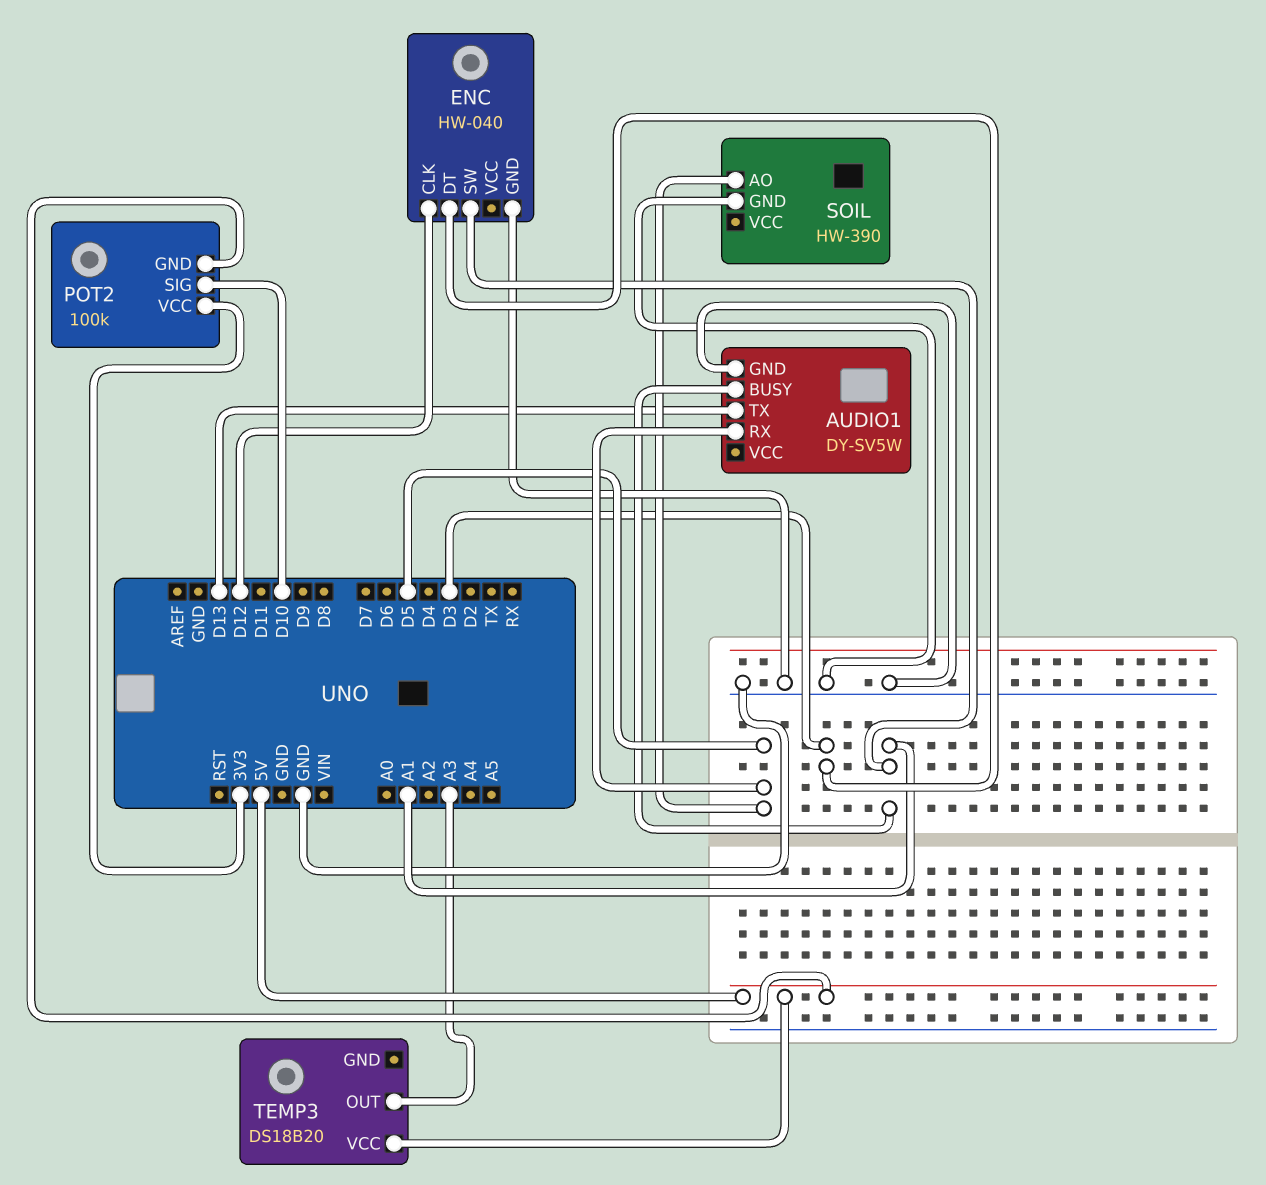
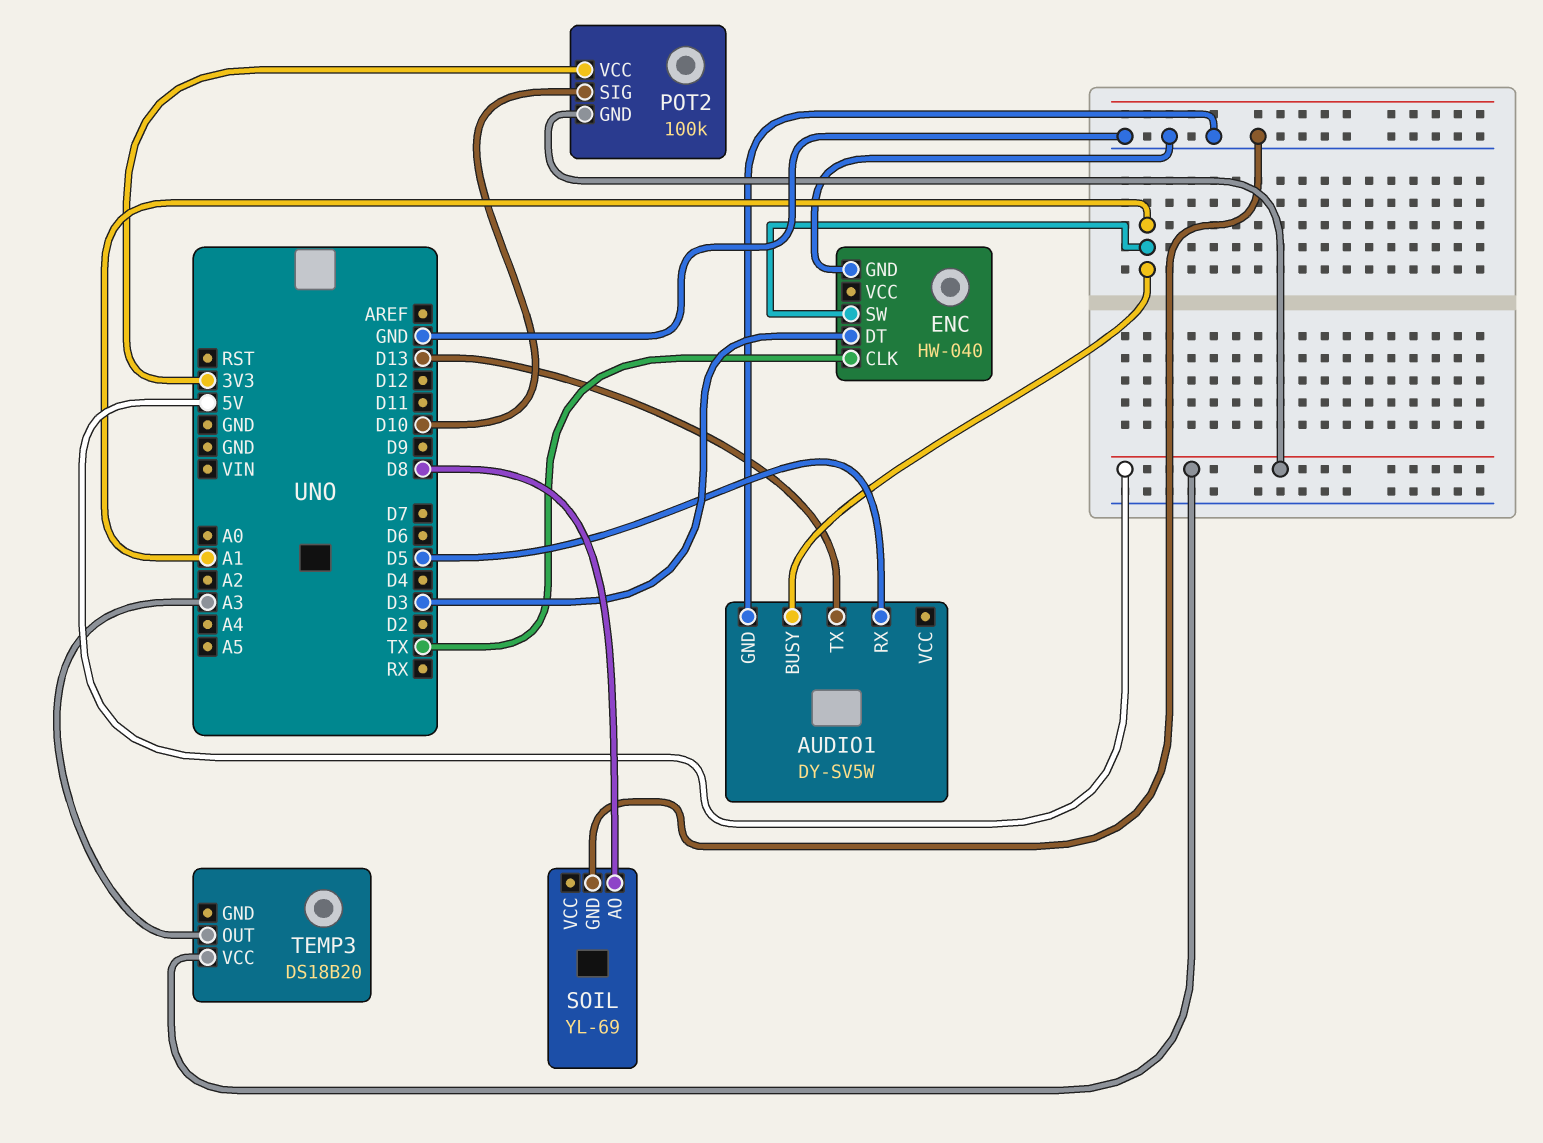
ENC pin CLK: D12 -> TX
SOIL: HW-390 -> YL-69
SOIL pin AO: D5 -> D8

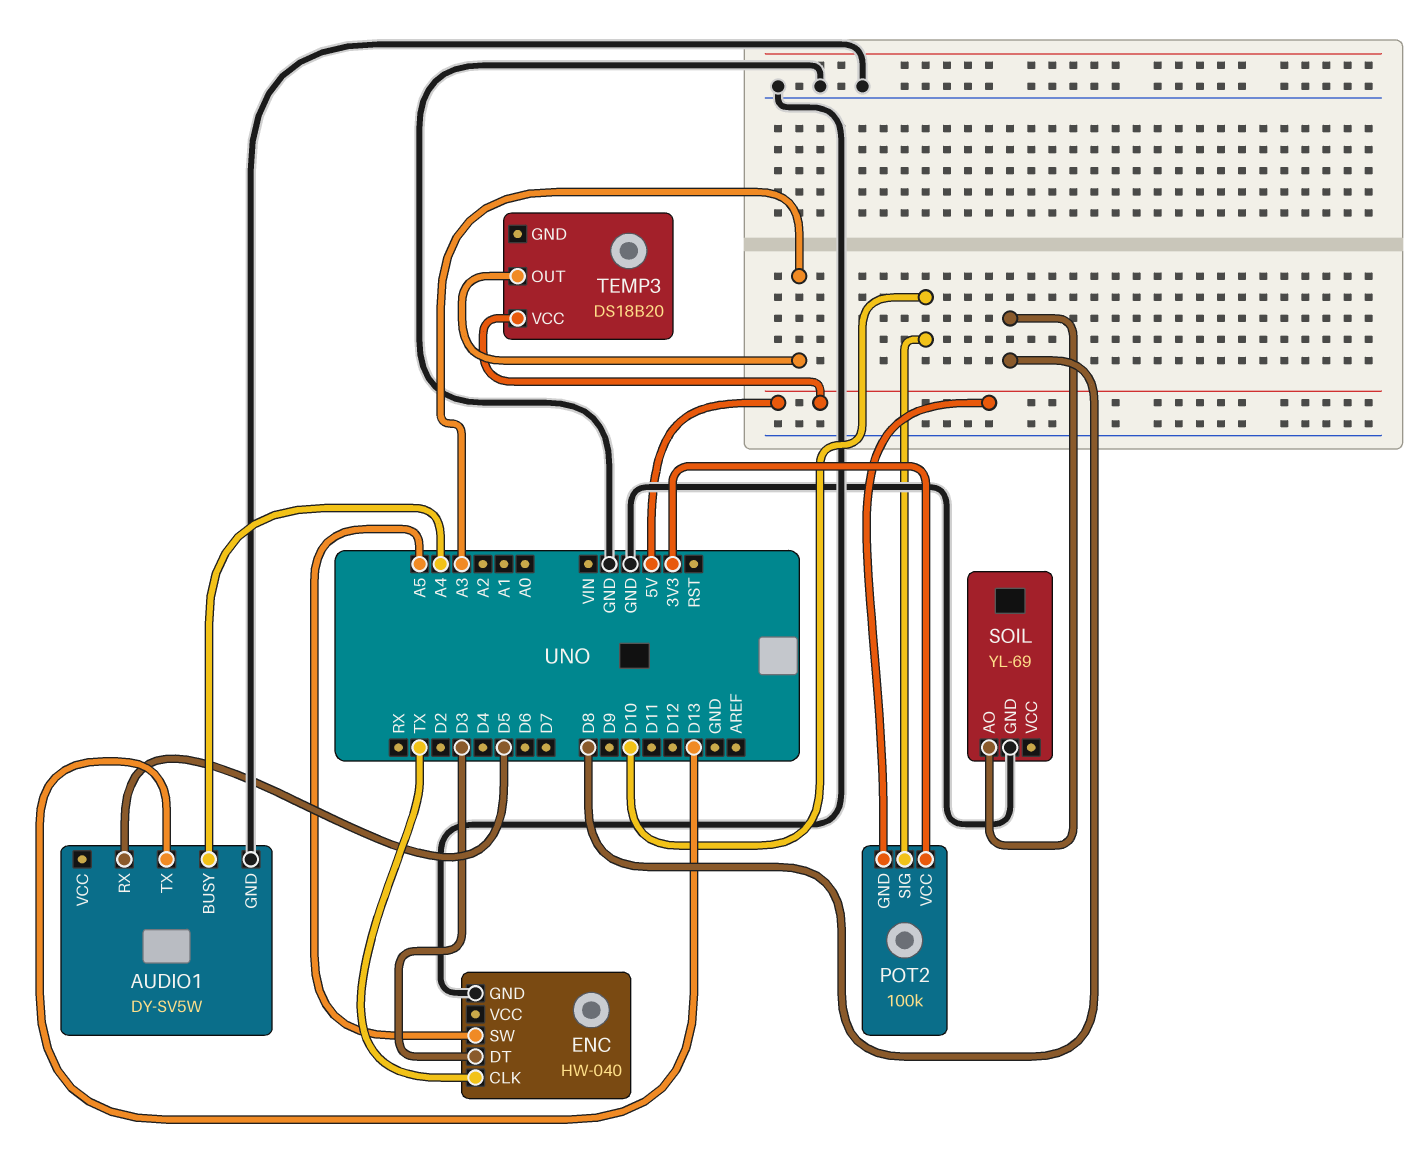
AUDIO1 pin BUSY: A1 -> A4
ENC pin SW: A1 -> A5

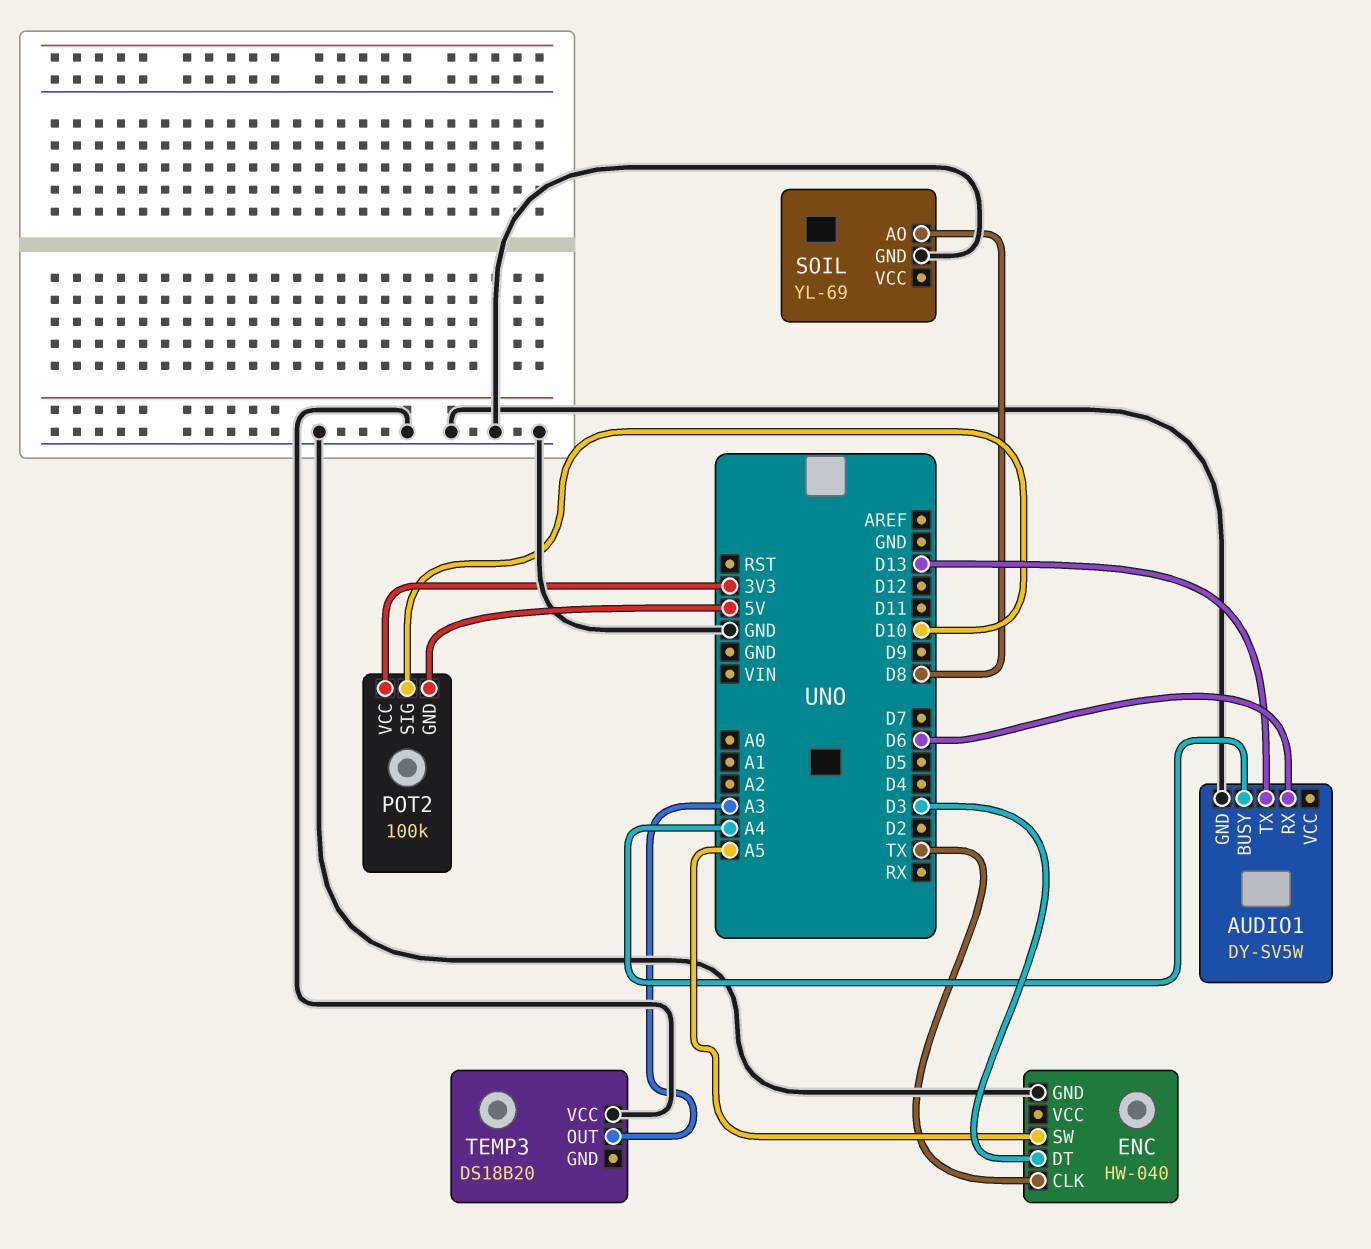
AUDIO1 pin RX: D5 -> D6
TEMP3 pin VCC: 5V -> GND

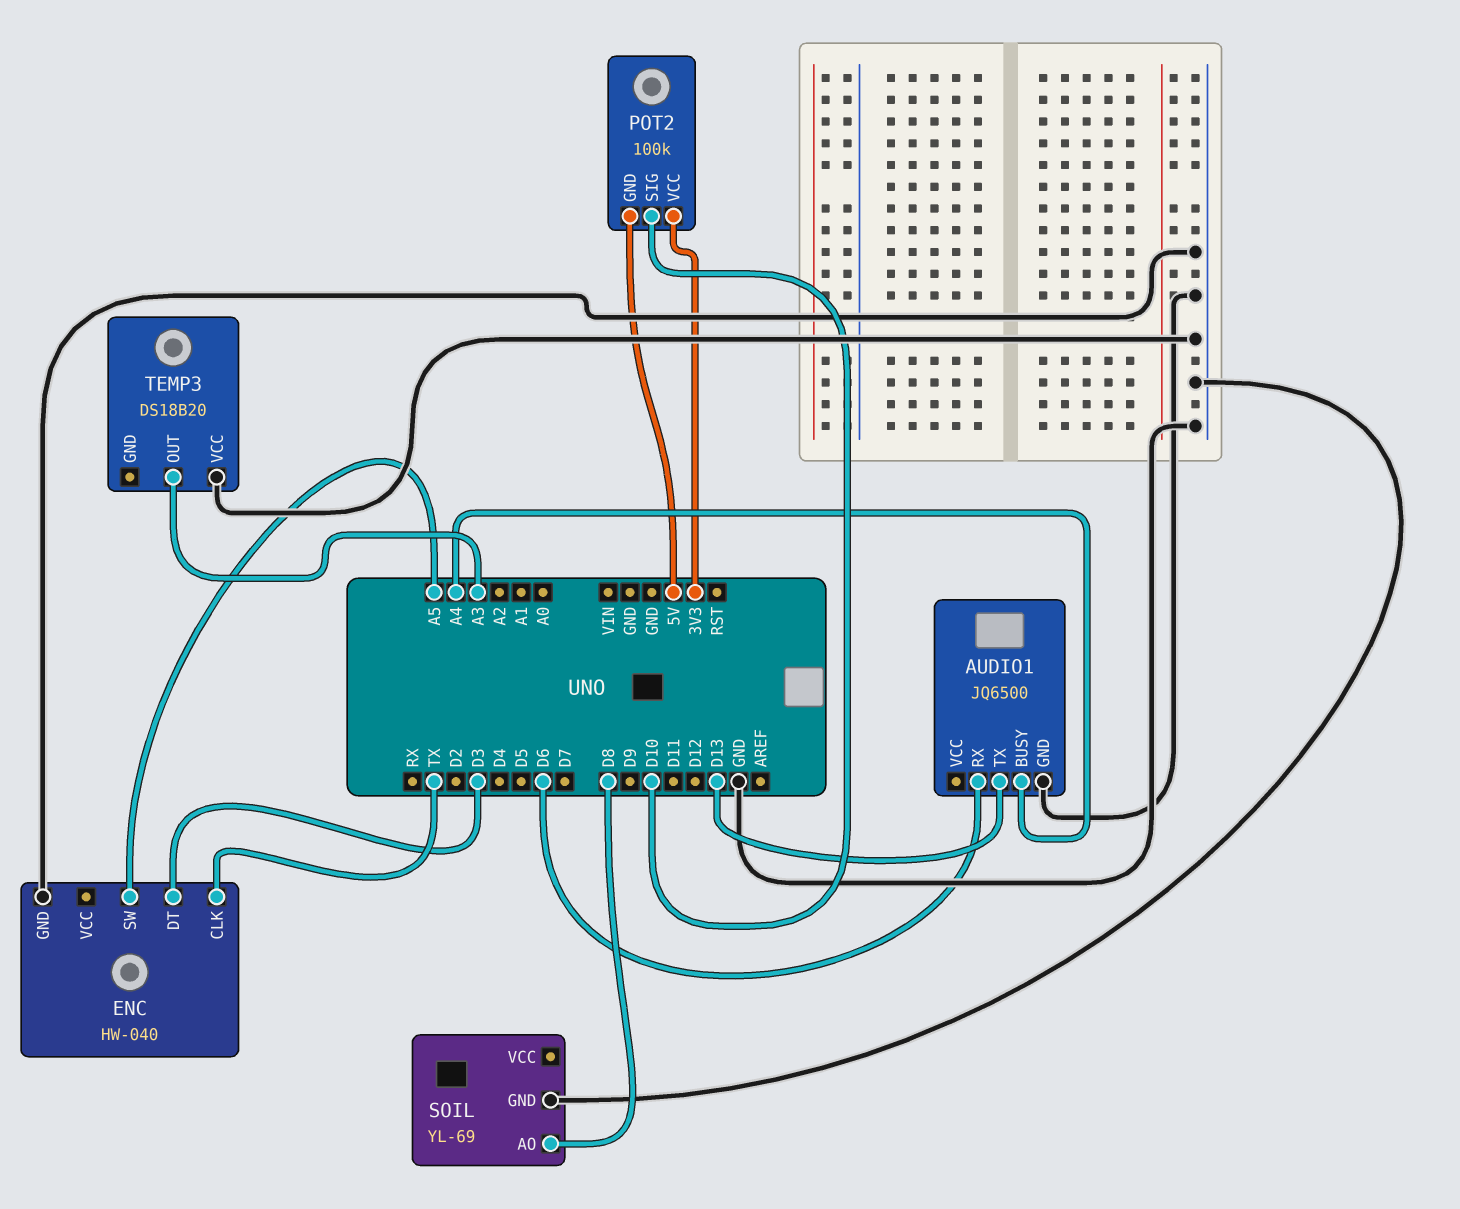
AUDIO1: DY-SV5W -> JQ6500

